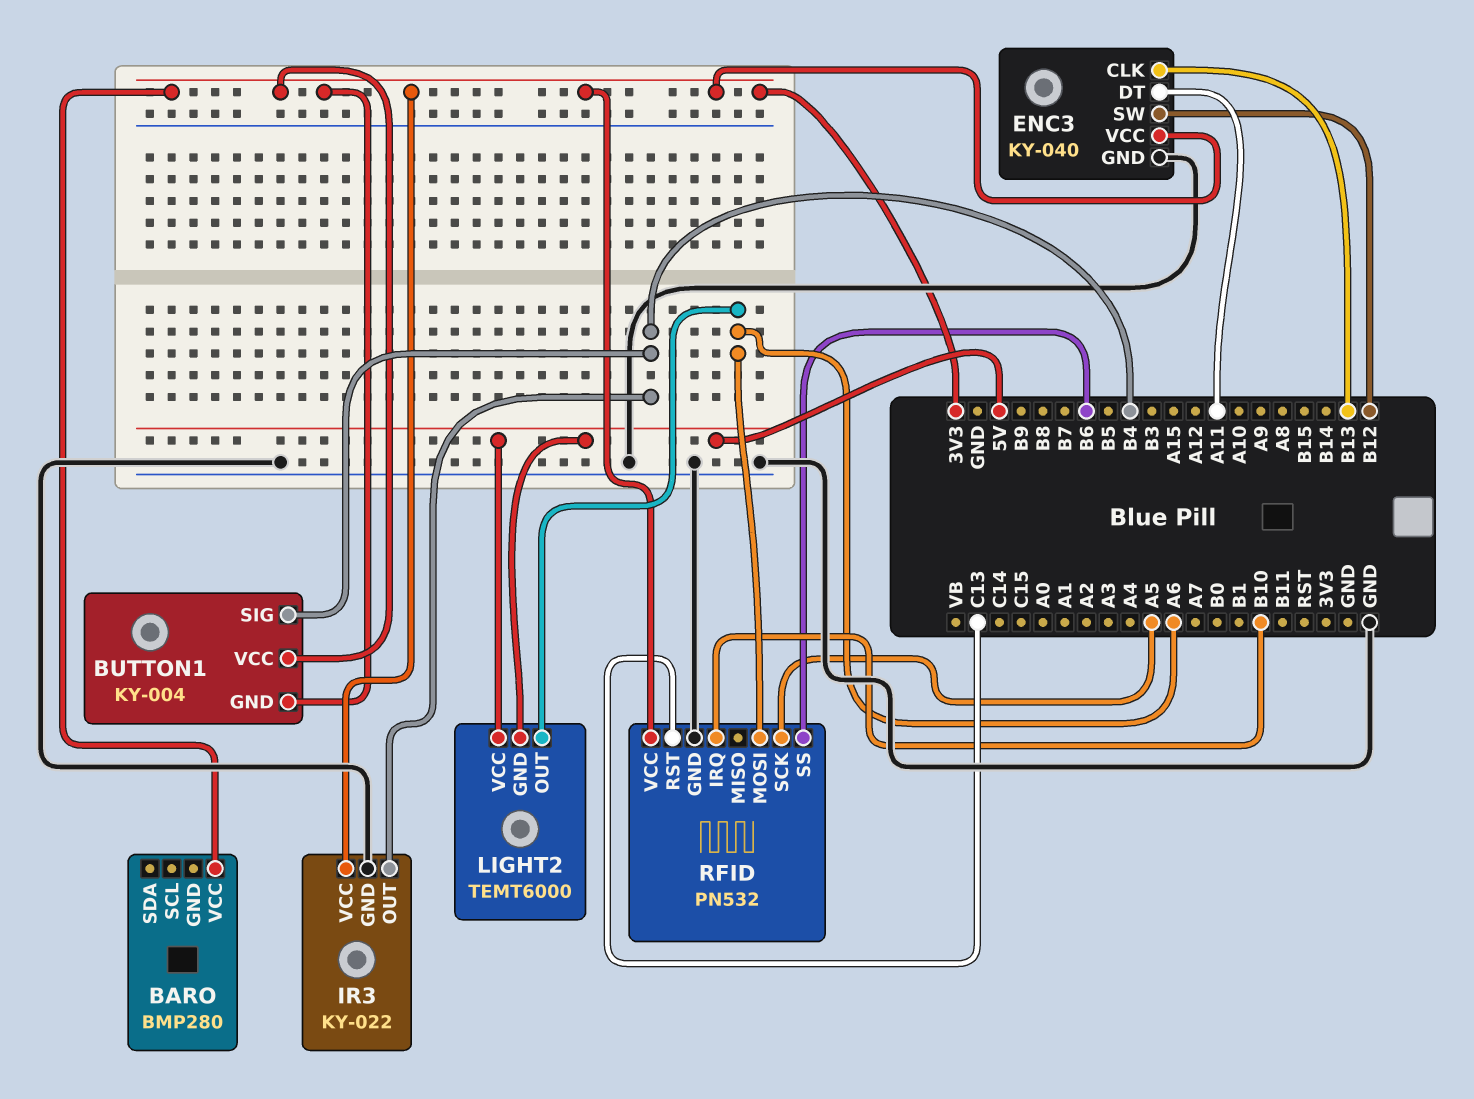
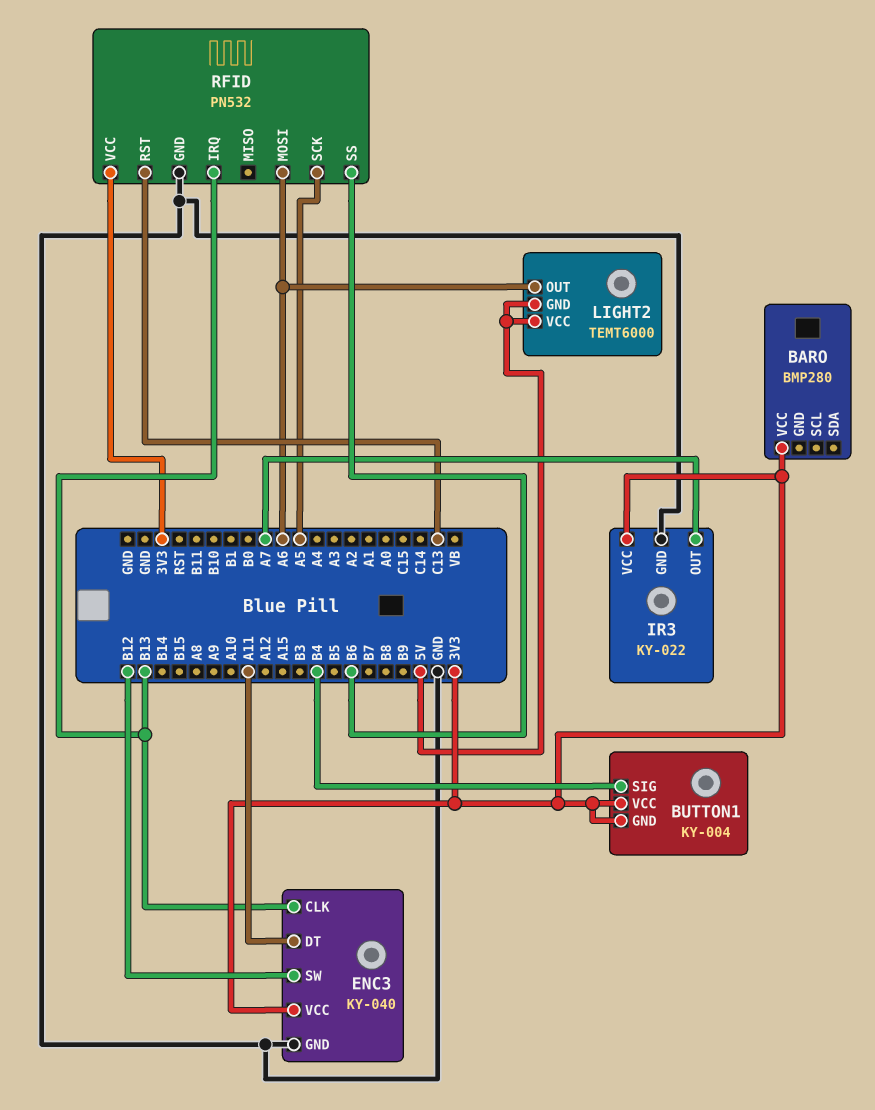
IR3 pin OUT: B4 -> A7
RFID pin IRQ: B10 -> B13

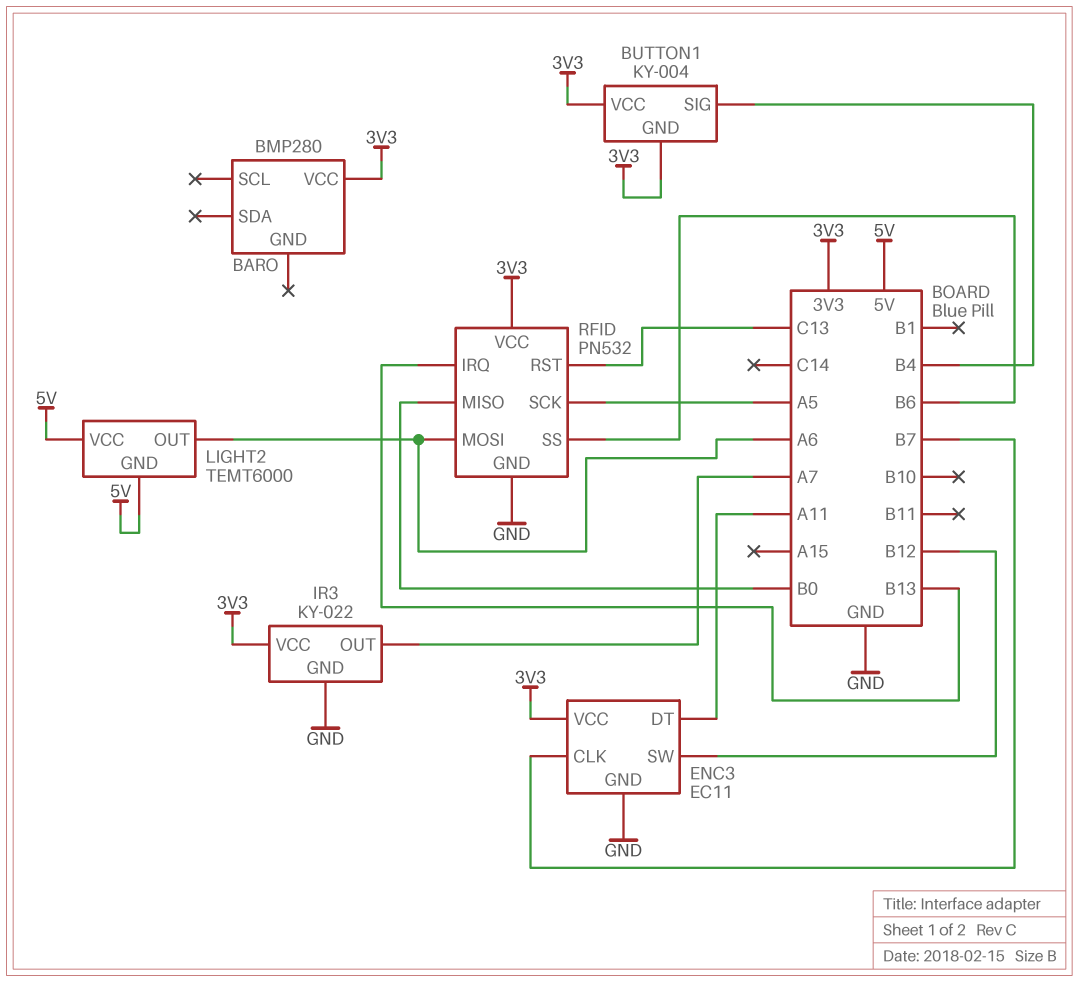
ENC3: KY-040 -> EC11
ENC3 pin CLK: B13 -> B7
RFID pin MISO: none -> B0

